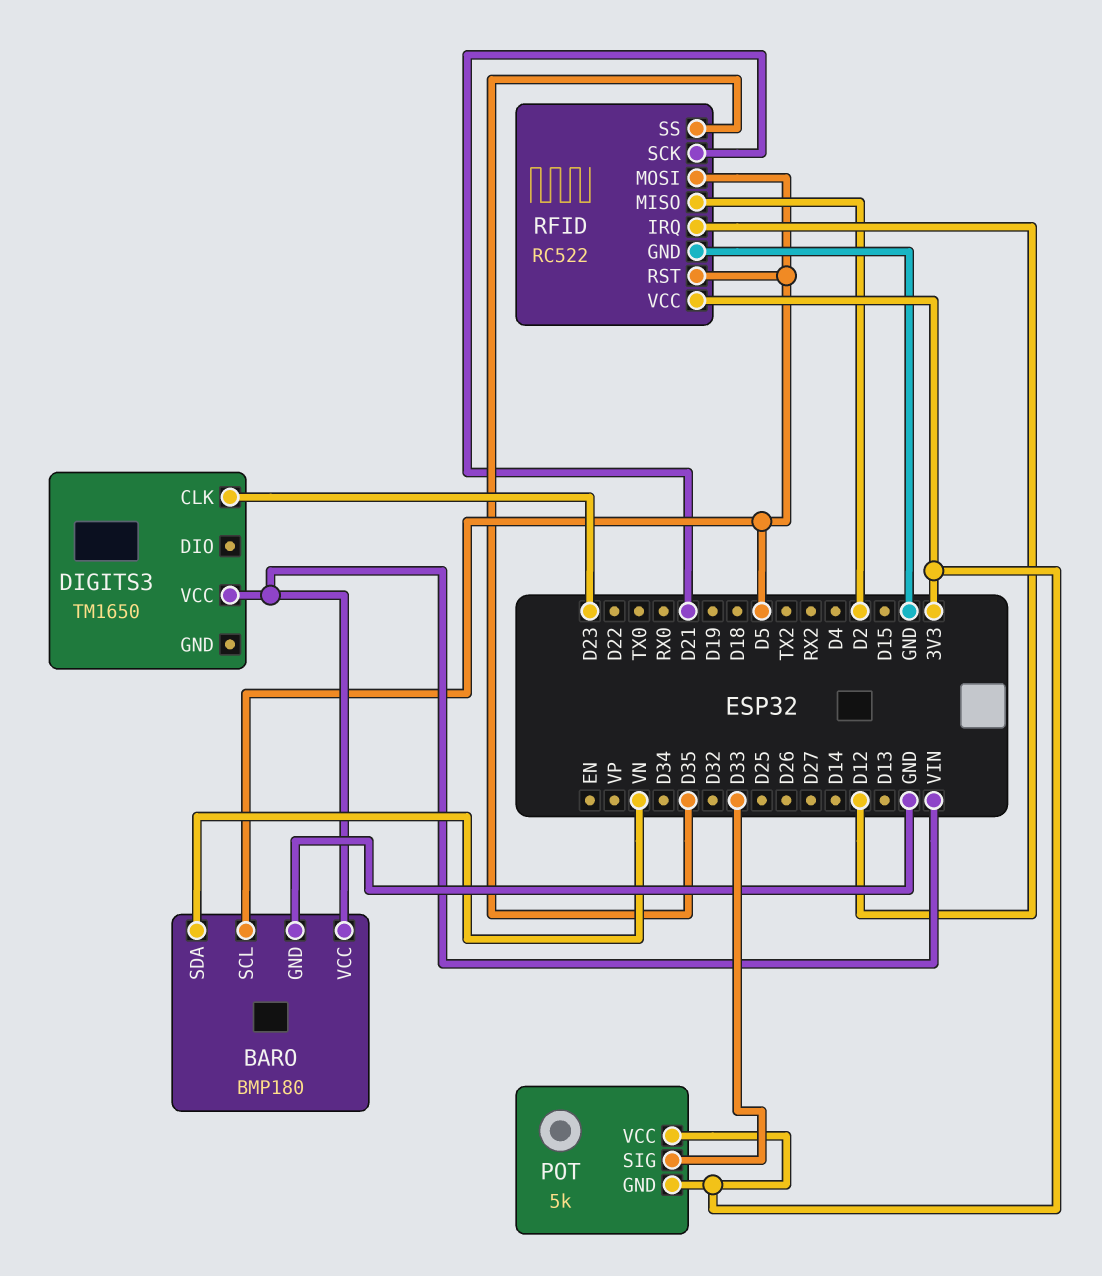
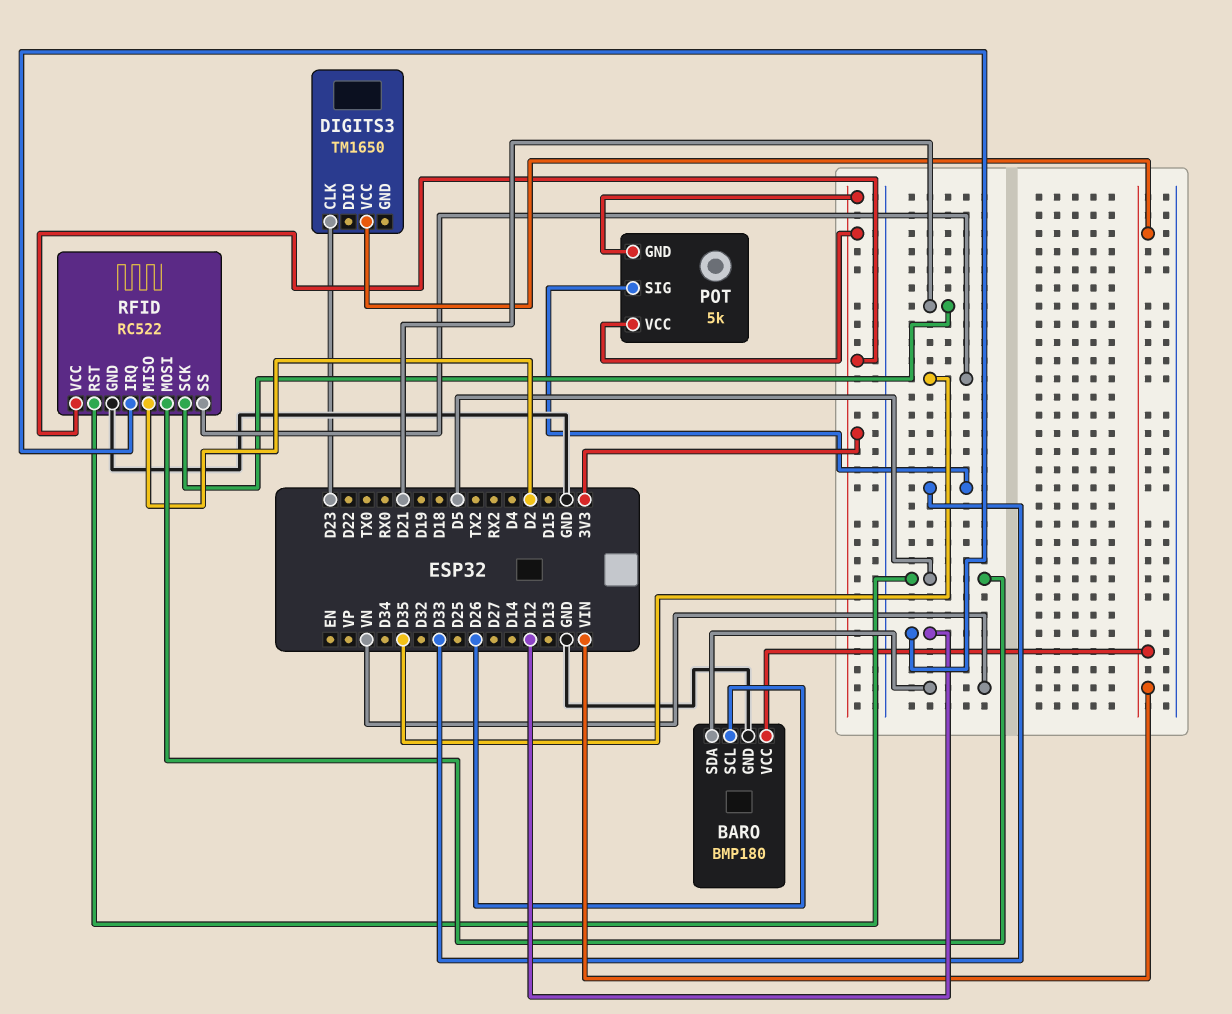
BARO pin SCL: D5 -> D26

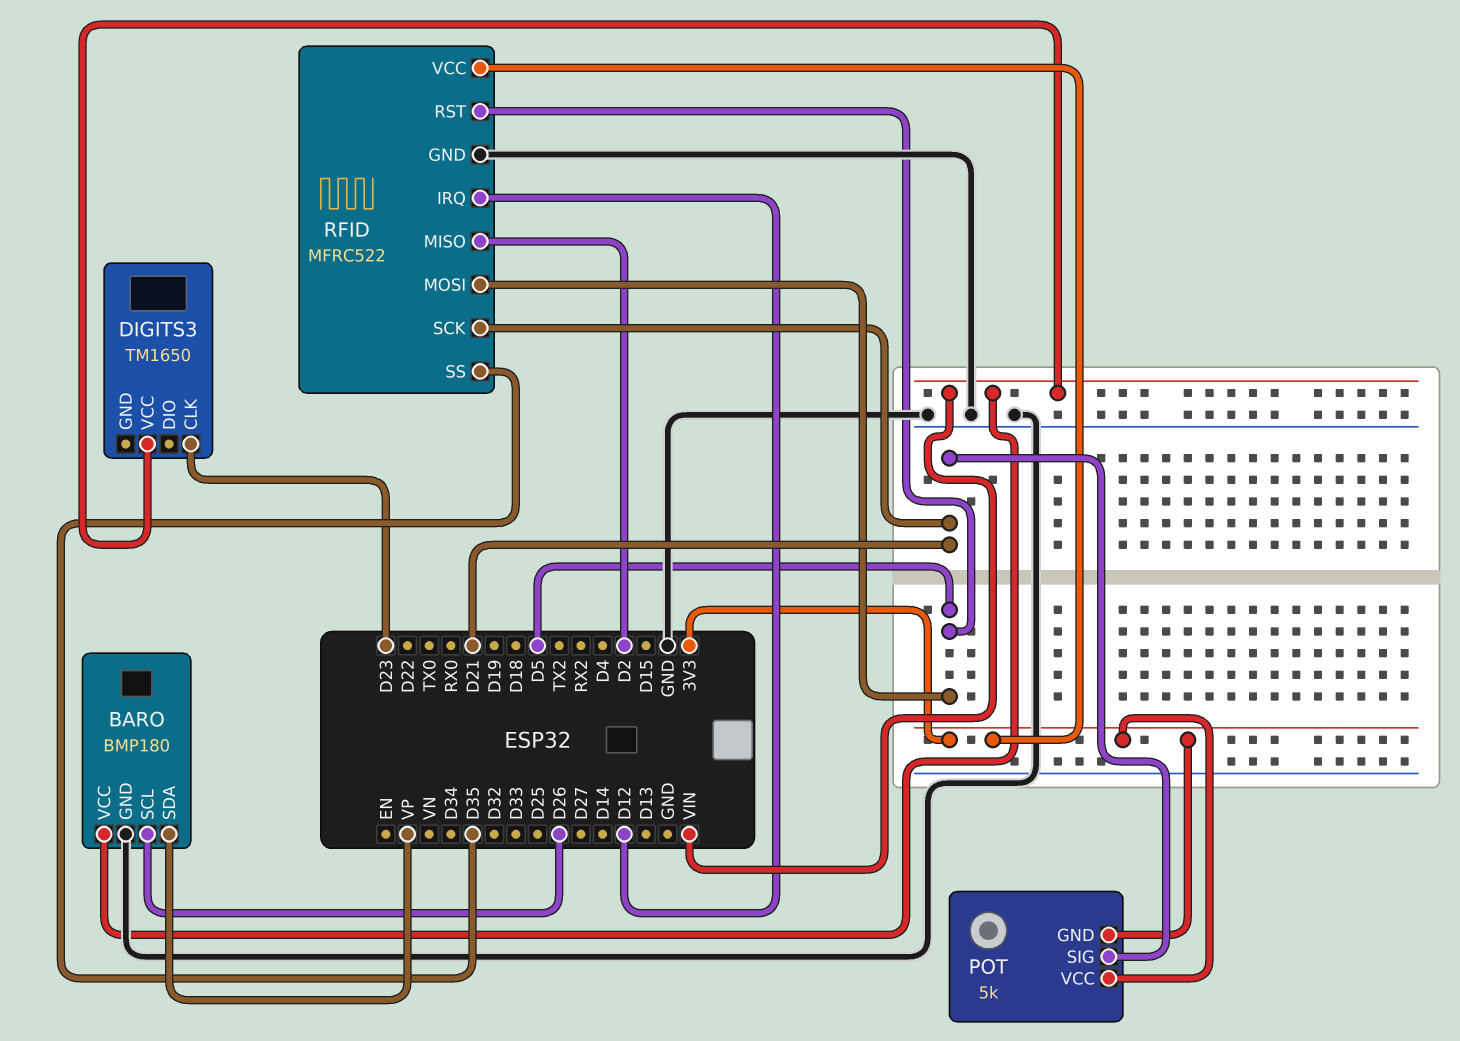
BARO pin SDA: VN -> VP
POT pin SIG: D33 -> D21
RFID: RC522 -> MFRC522

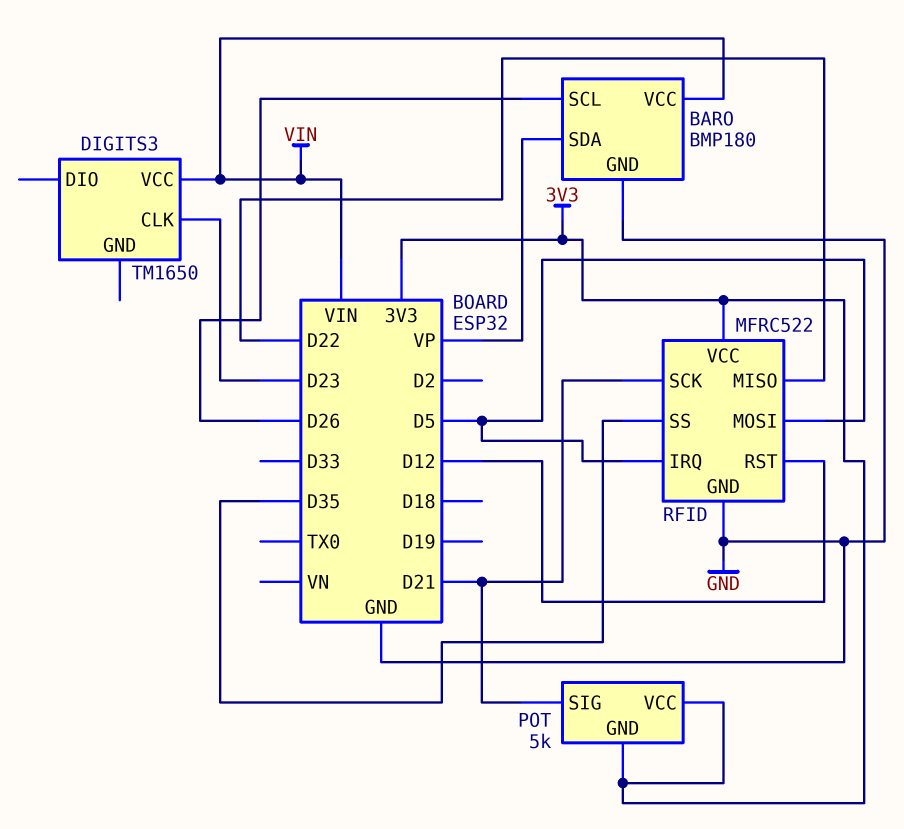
RFID pin IRQ: D12 -> D5
RFID pin MISO: D2 -> D22
RFID pin RST: D5 -> D12

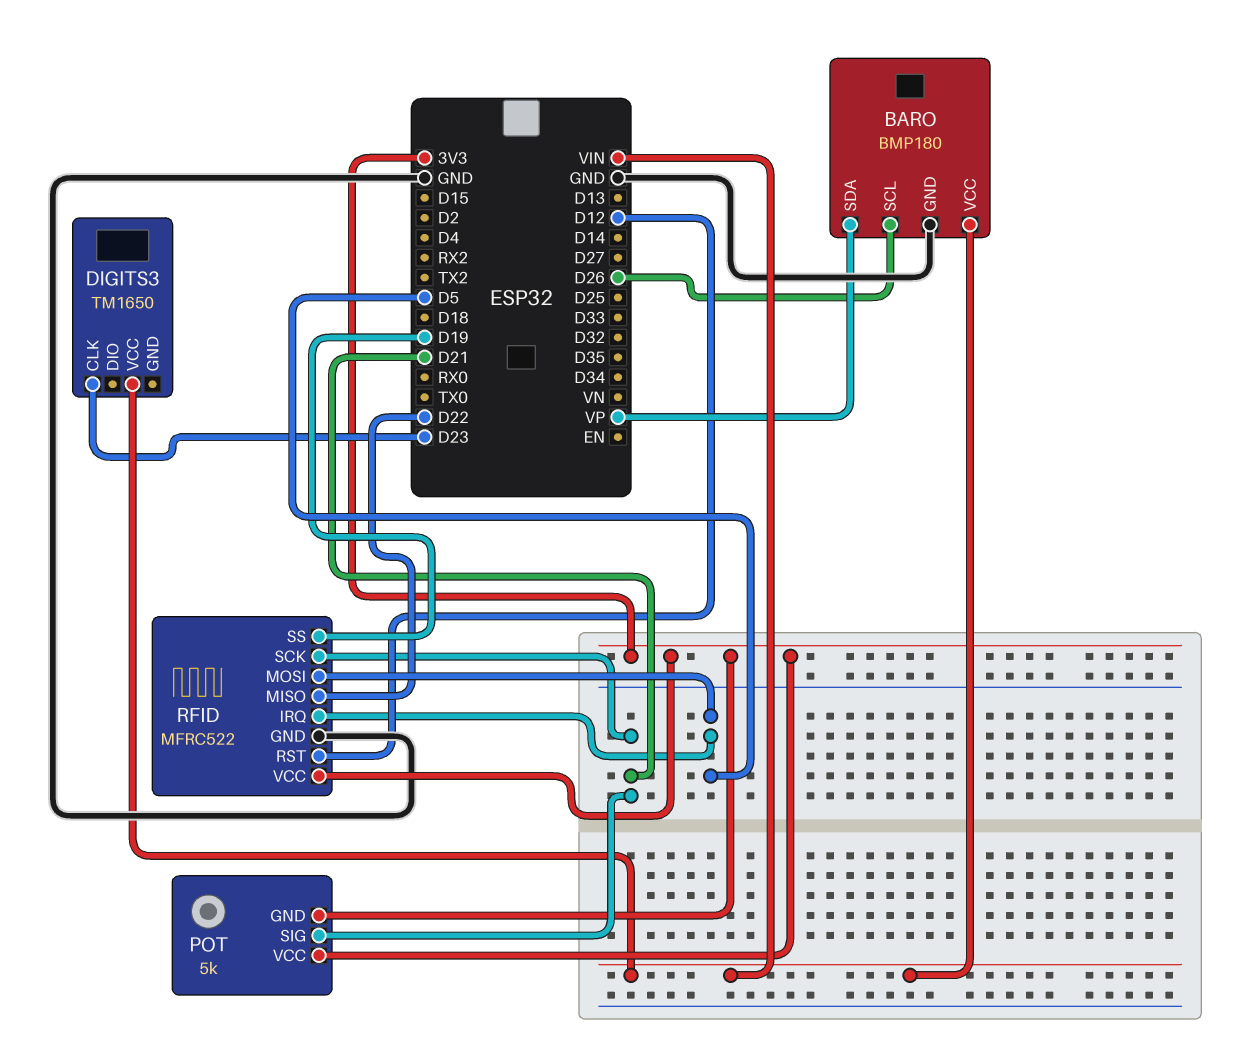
RFID pin SS: D35 -> D19

